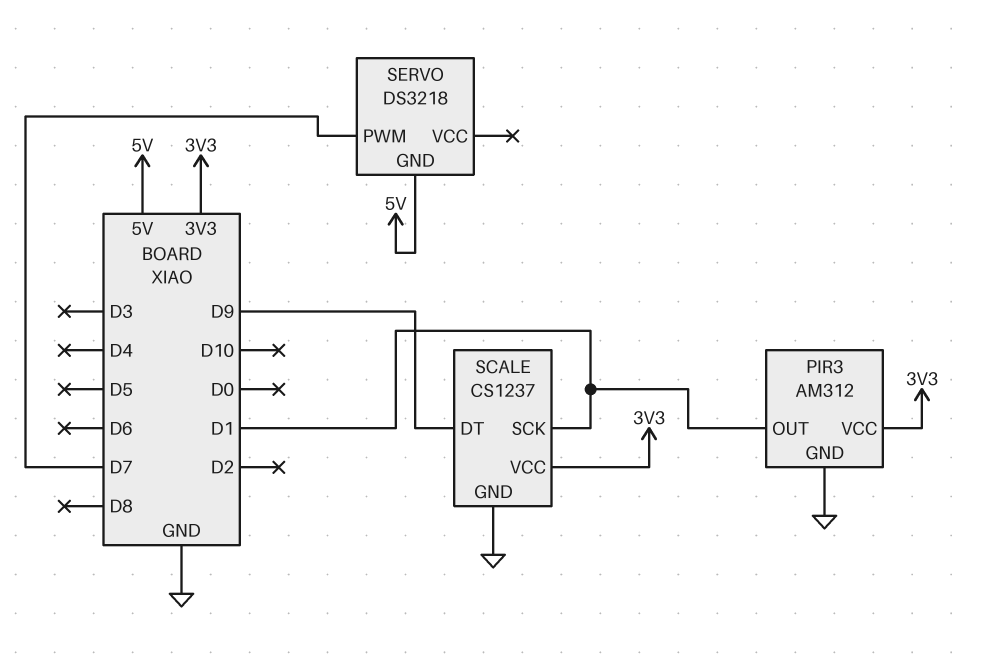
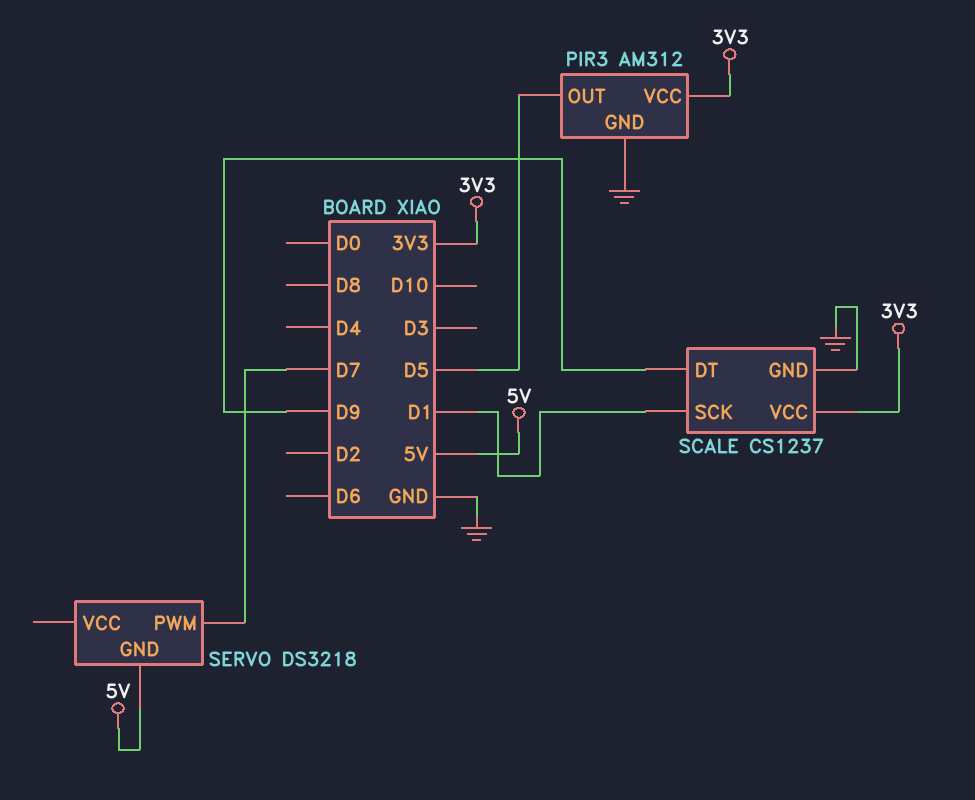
PIR3 pin OUT: D1 -> D5

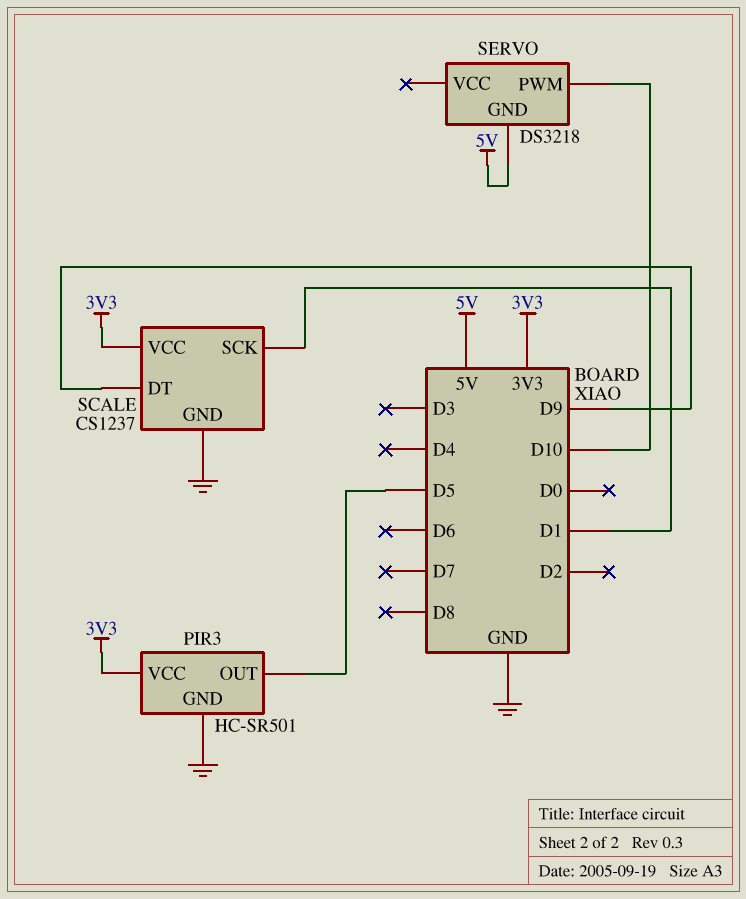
PIR3: AM312 -> HC-SR501
SERVO pin PWM: D7 -> D10

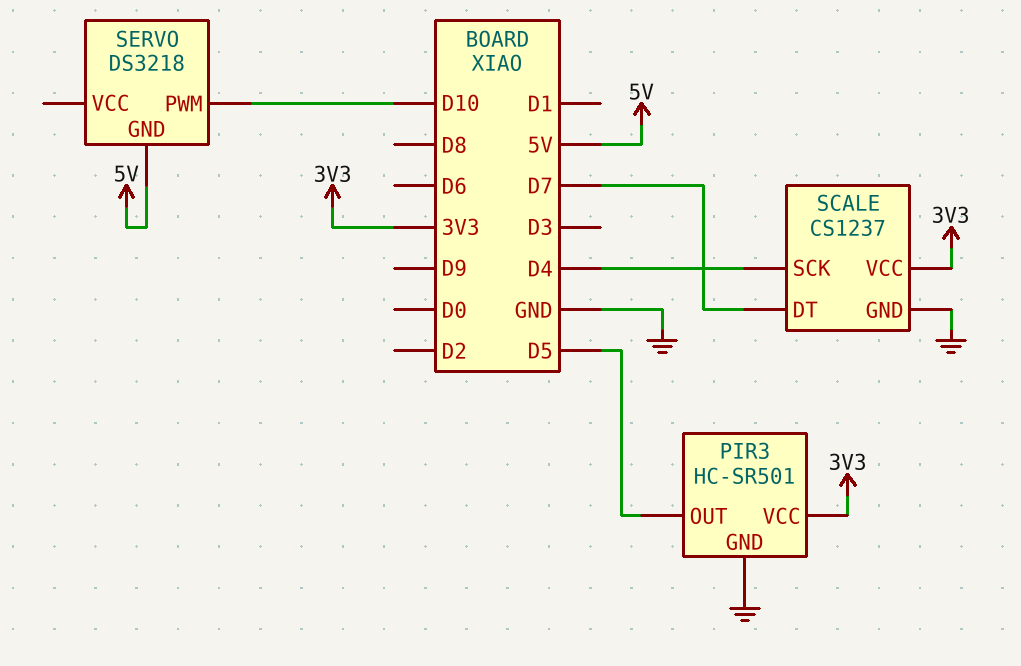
SCALE pin DT: D9 -> D7
SCALE pin SCK: D1 -> D4

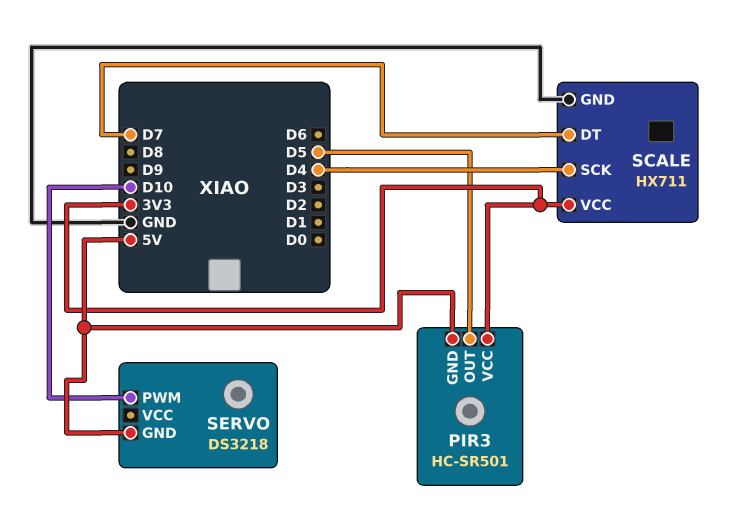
PIR3 pin GND: GND -> 5V
SCALE: CS1237 -> HX711

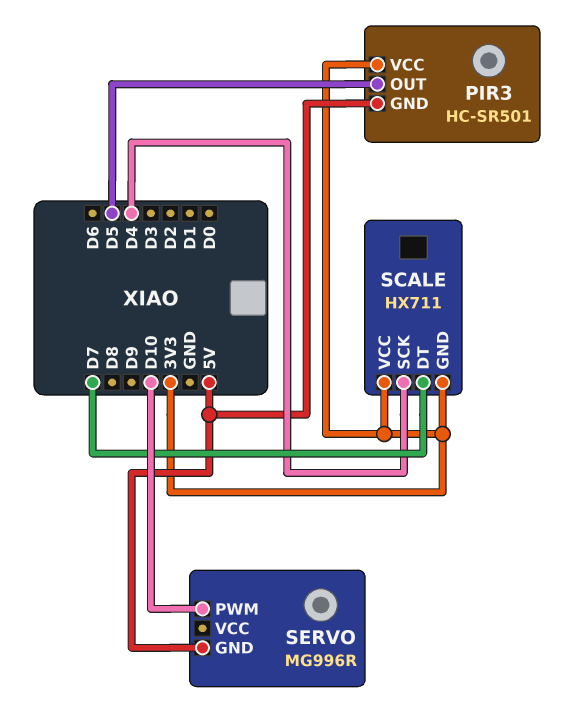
SCALE pin GND: GND -> 3V3
SERVO: DS3218 -> MG996R

